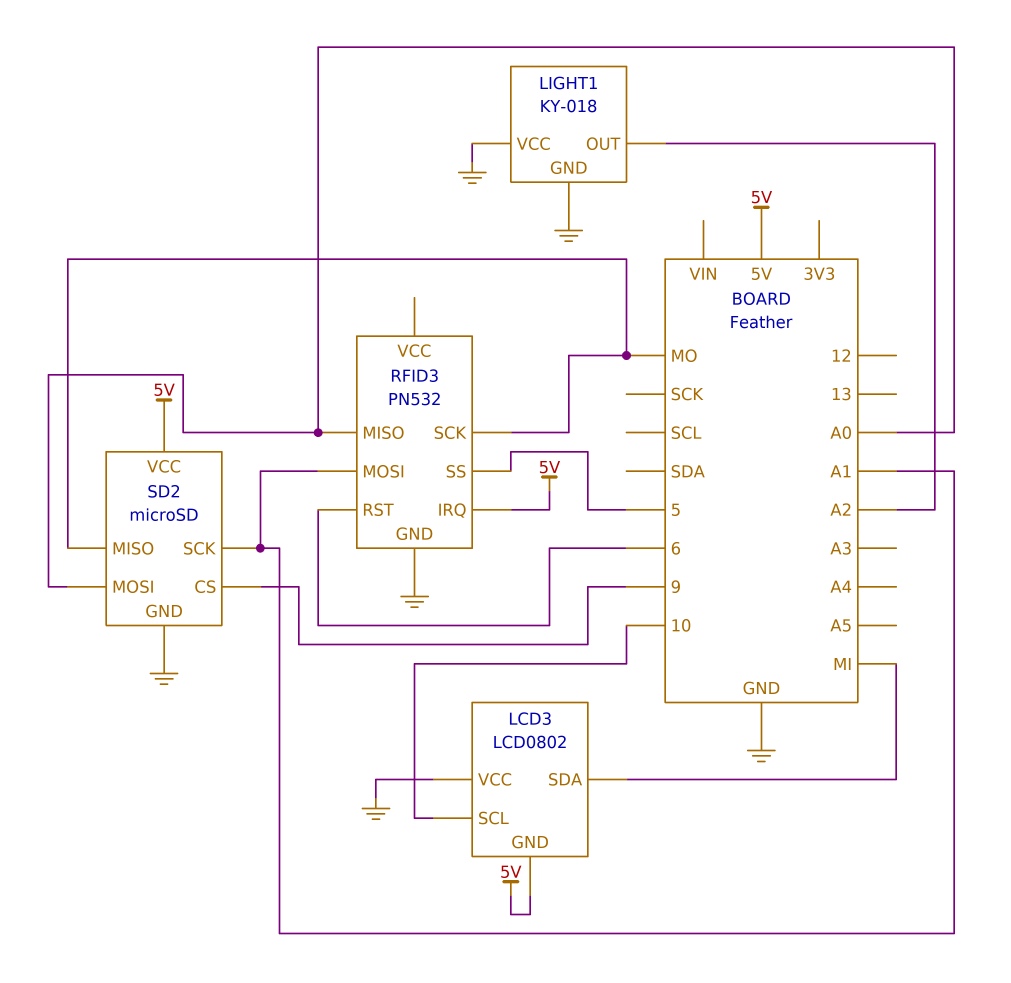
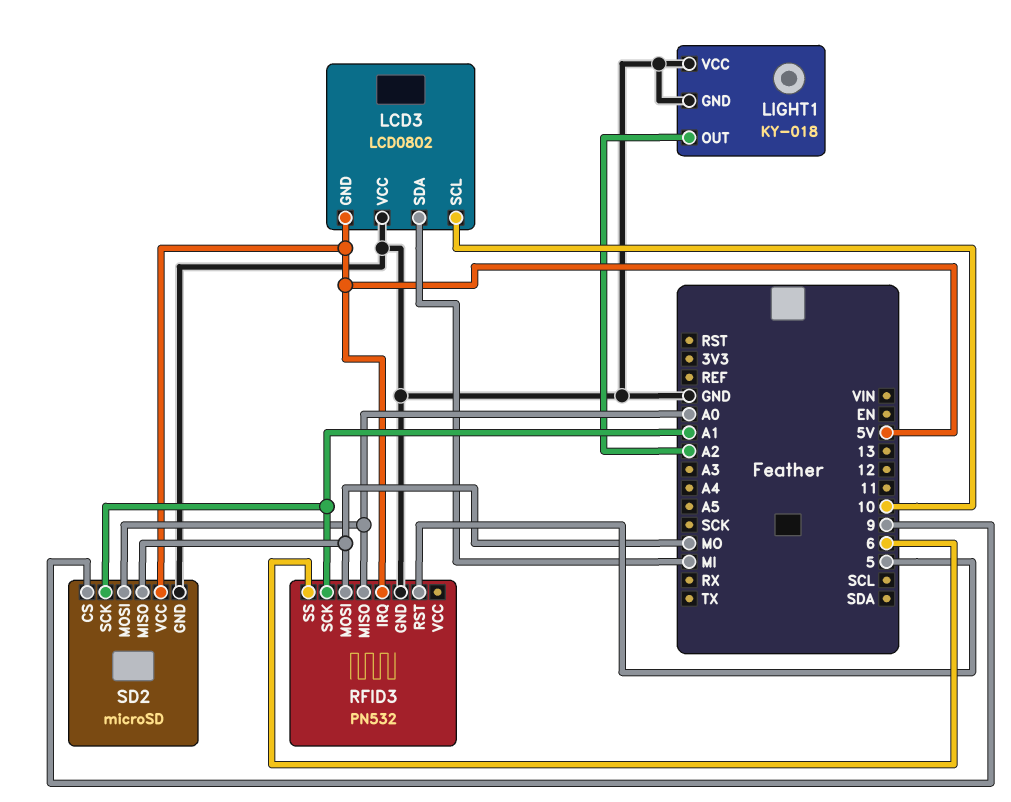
RFID3 pin MOSI: A1 -> MO
RFID3 pin RST: 6 -> 5
RFID3 pin SCK: MO -> A1
RFID3 pin SS: 5 -> 6

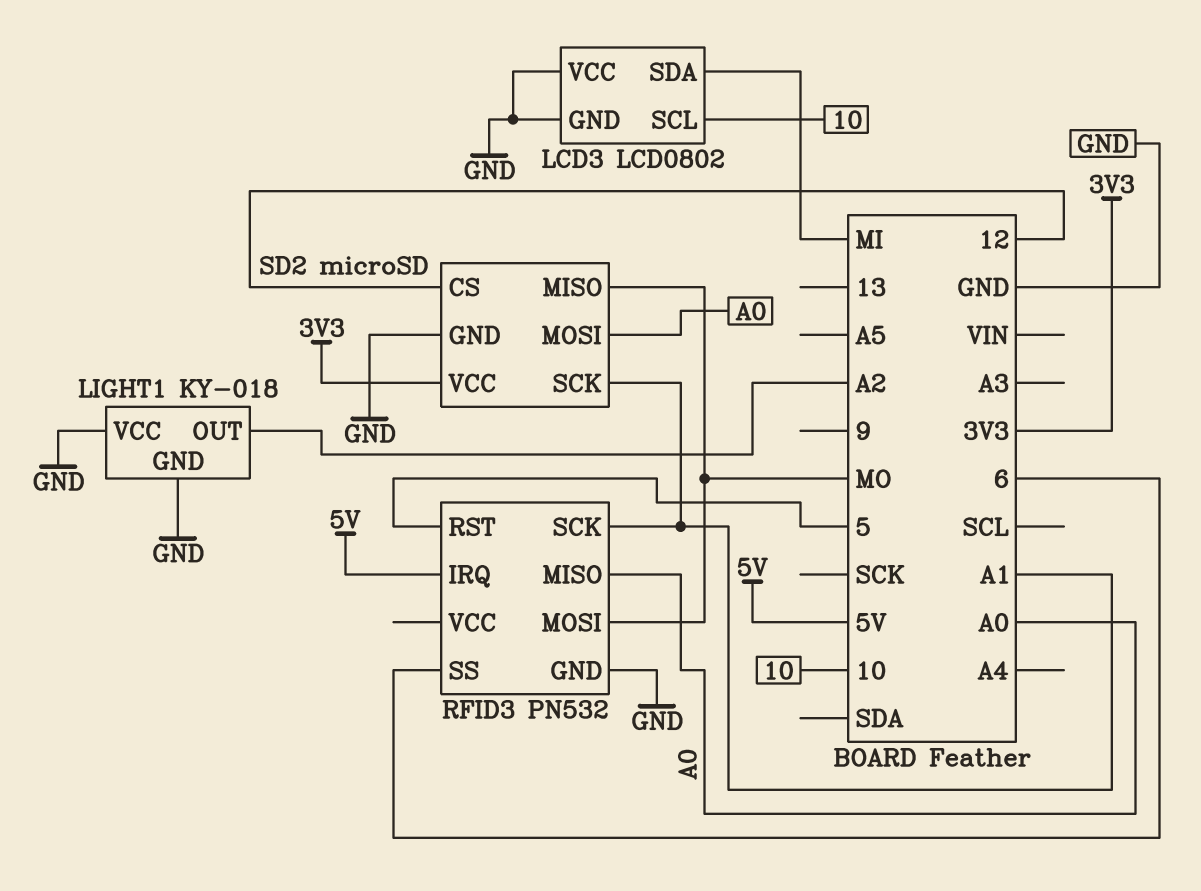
LCD3 pin GND: 5V -> GND
SD2 pin CS: 9 -> 12
SD2 pin VCC: 5V -> 3V3

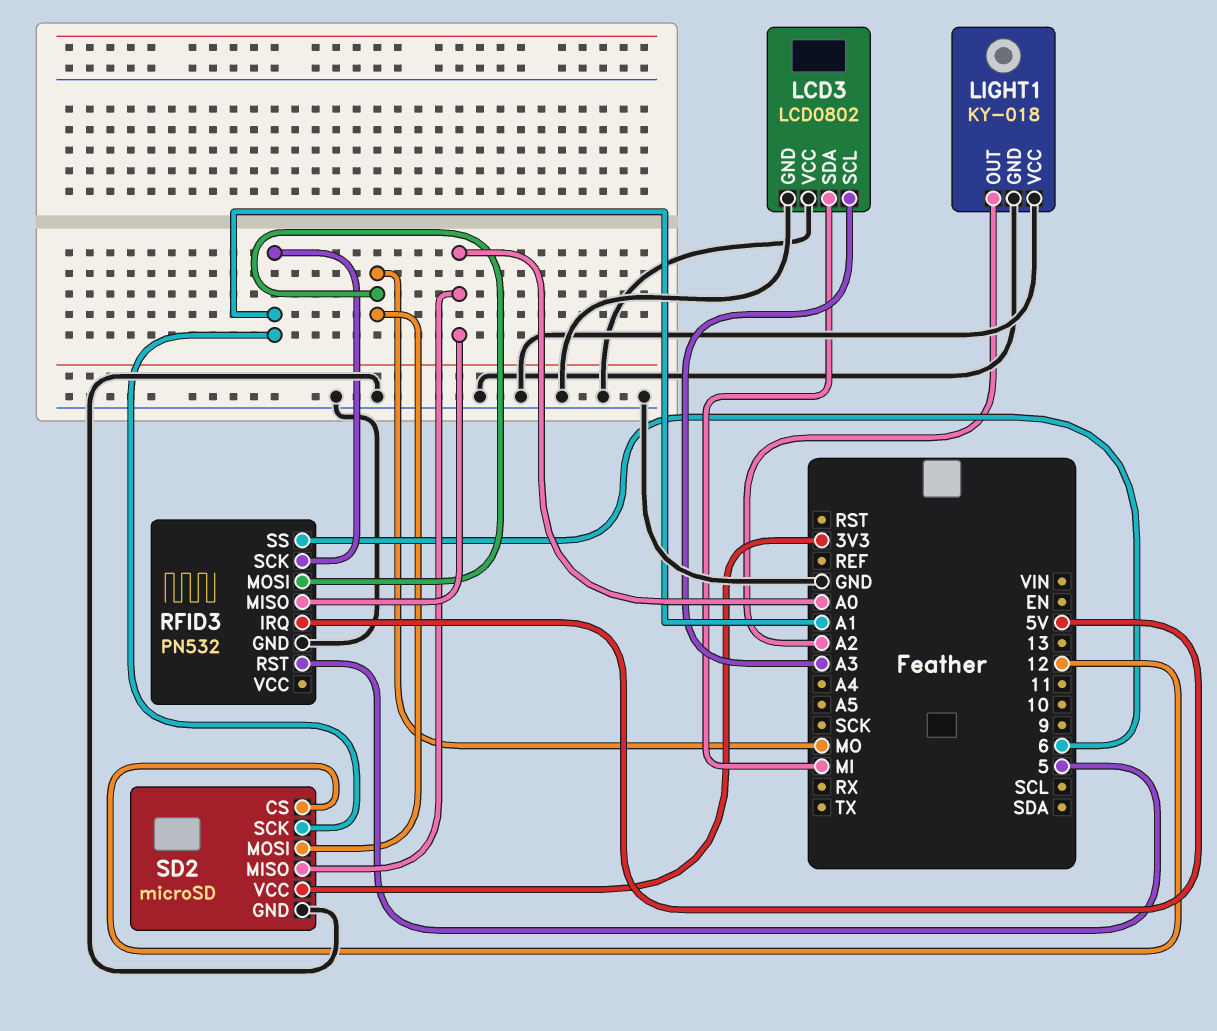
LCD3 pin SCL: 10 -> A3
SD2 pin MISO: MO -> A0
SD2 pin MOSI: A0 -> MO

